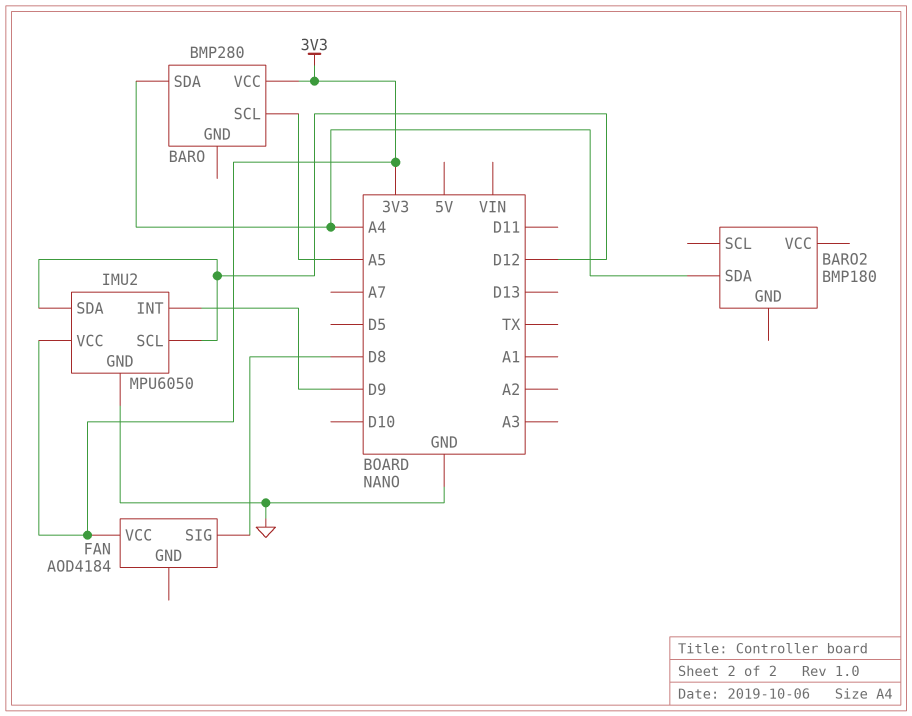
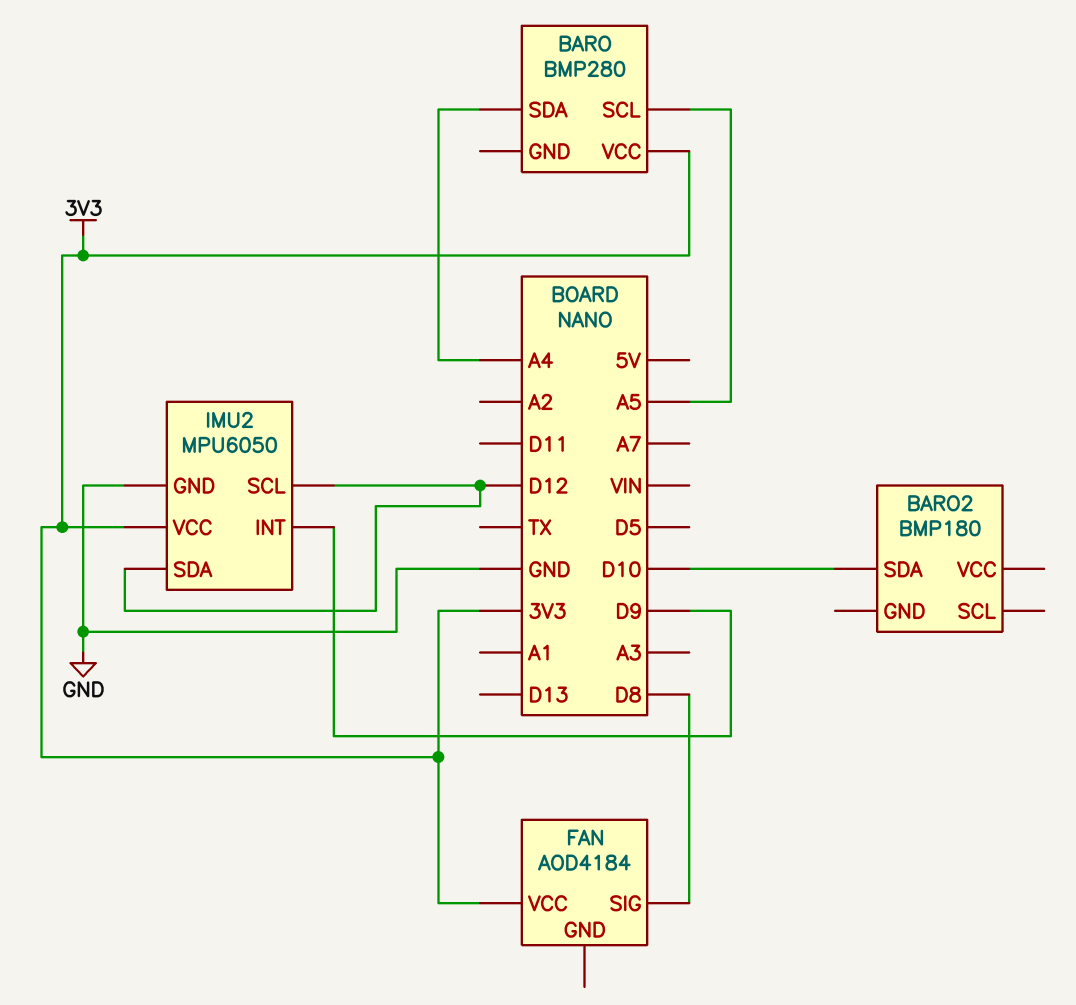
BARO2 pin SDA: A4 -> D10

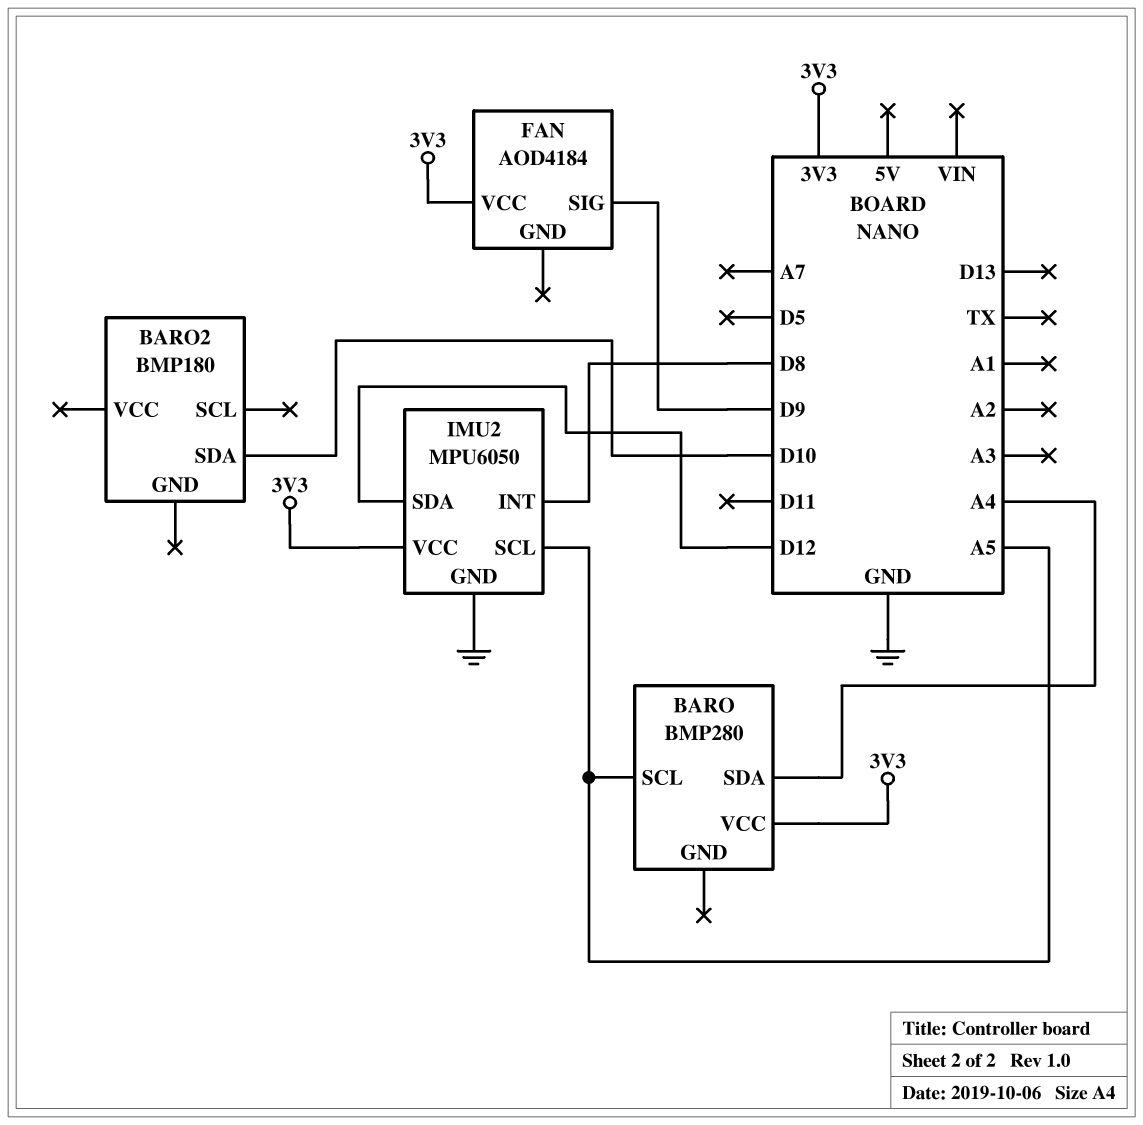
FAN pin SIG: D8 -> D9
IMU2 pin INT: D9 -> D8
IMU2 pin SCL: D12 -> A5

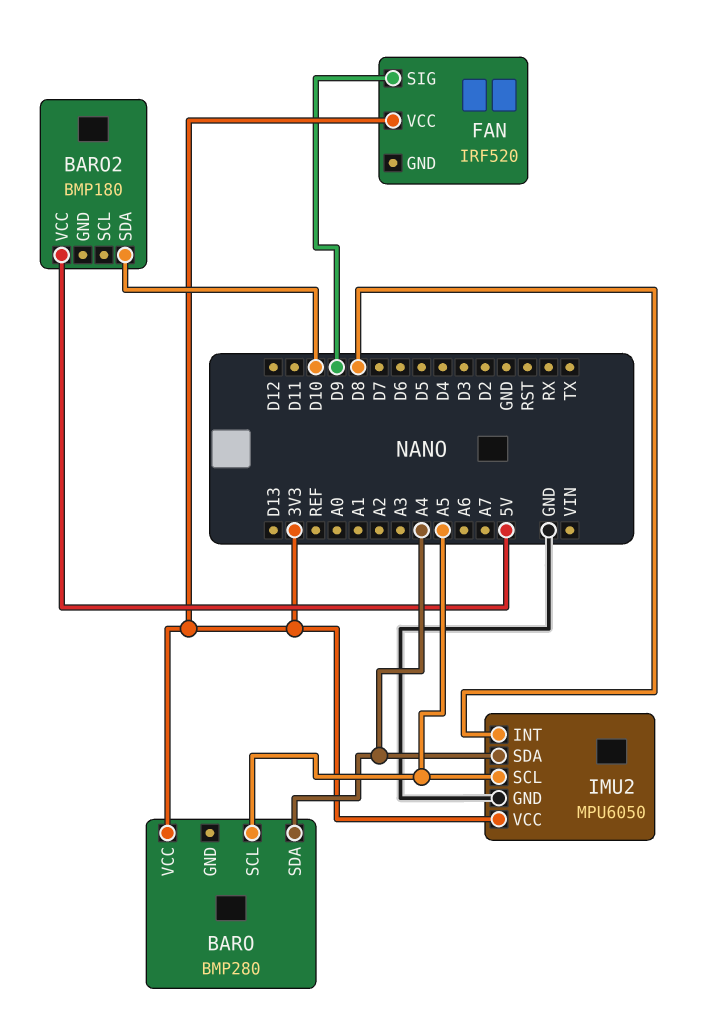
BARO2 pin VCC: none -> 5V
FAN: AOD4184 -> IRF520
IMU2 pin SDA: D12 -> A4

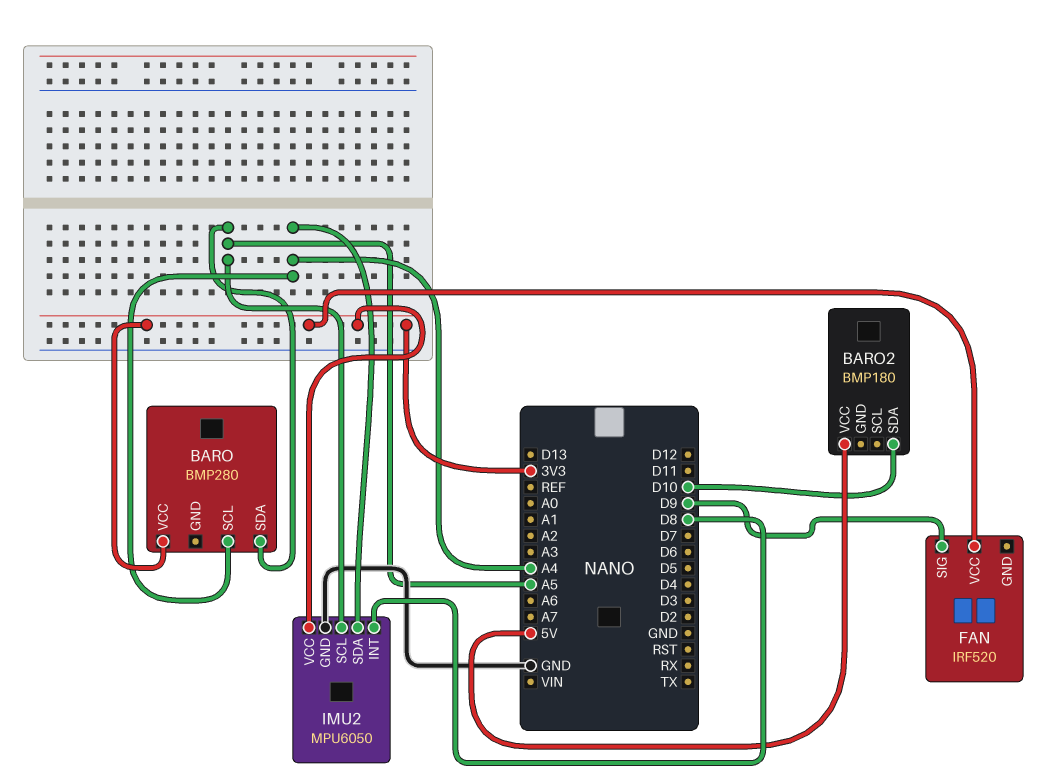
BARO pin SCL: A5 -> A4
BARO pin SDA: A4 -> A5

